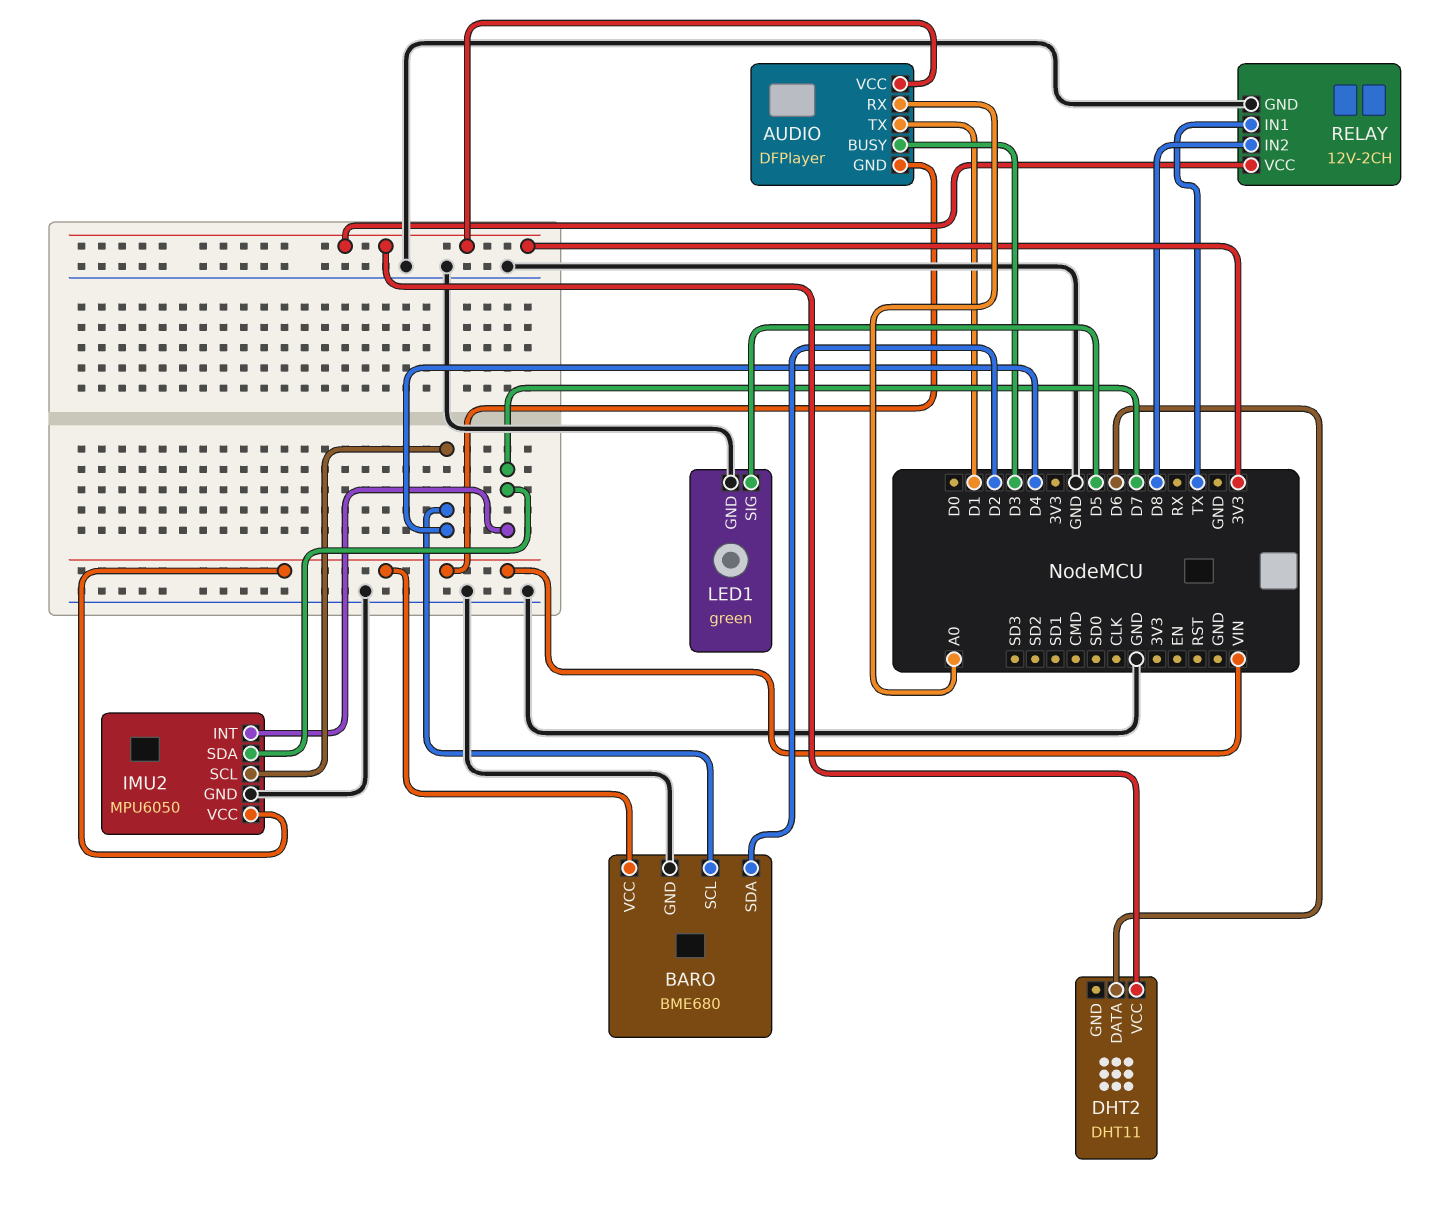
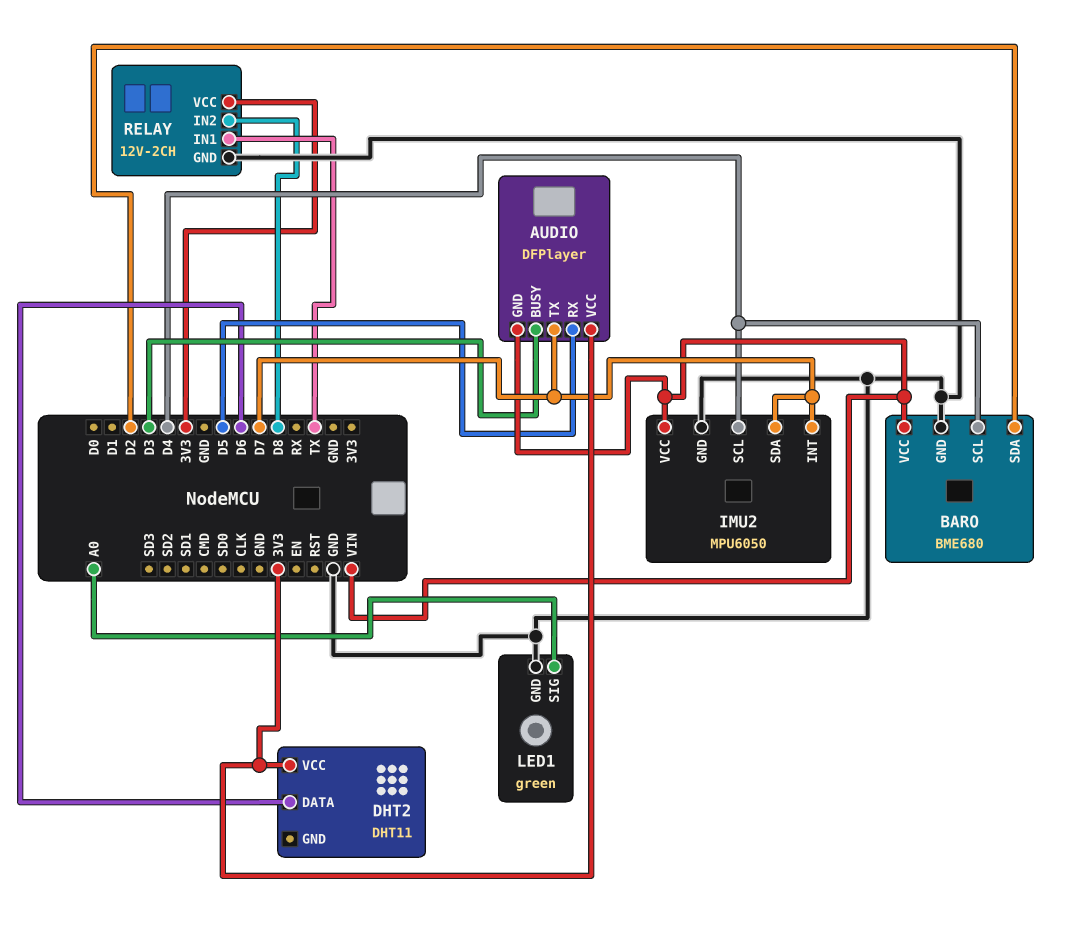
AUDIO pin RX: A0 -> D5
AUDIO pin TX: D1 -> D7
LED1 pin SIG: D5 -> A0

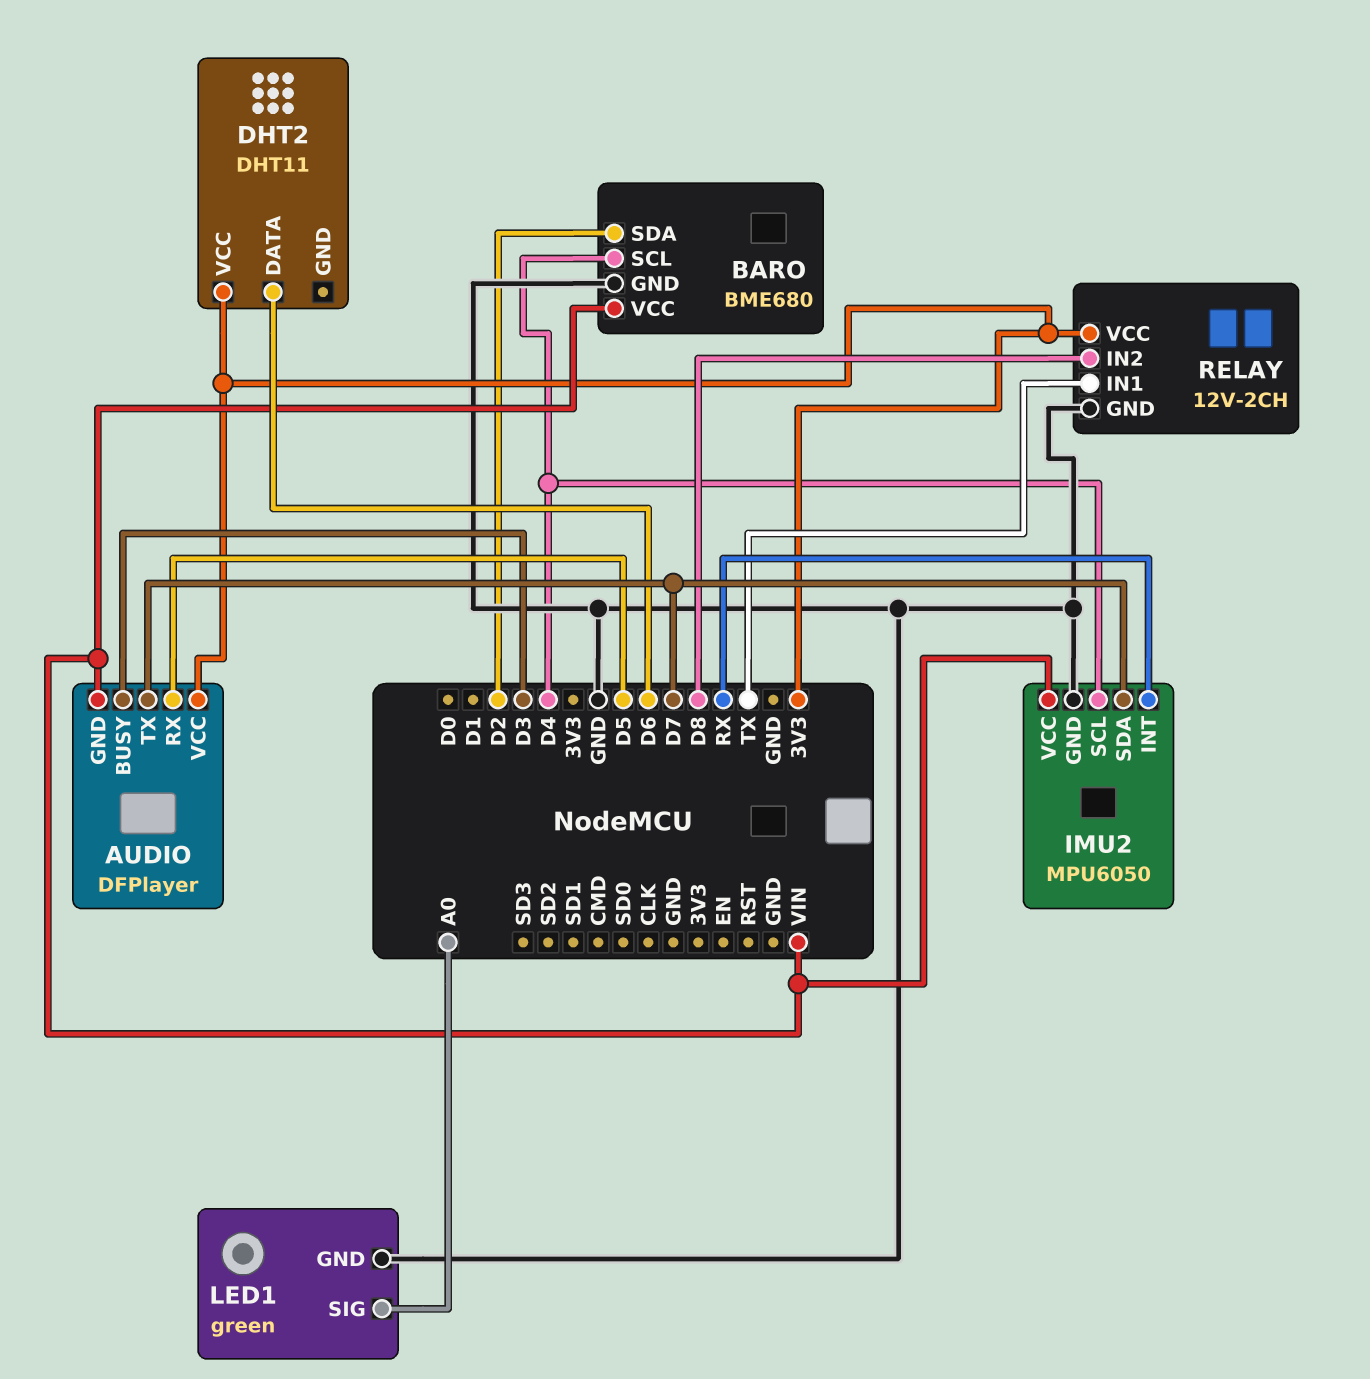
IMU2 pin INT: D7 -> RX

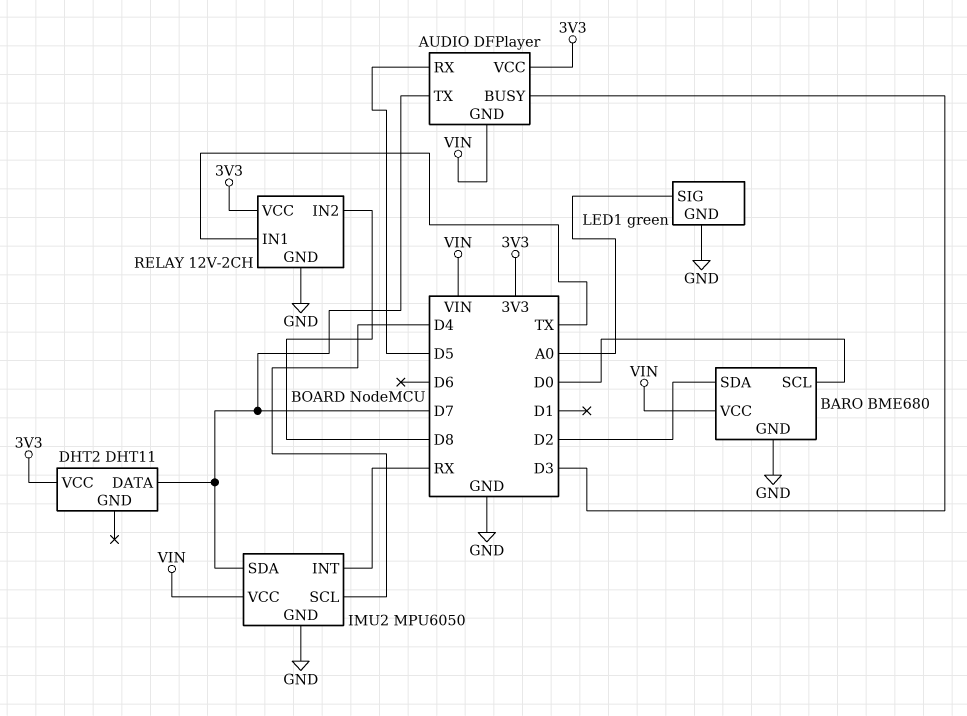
BARO pin SCL: D4 -> D0
DHT2 pin DATA: D6 -> D7

